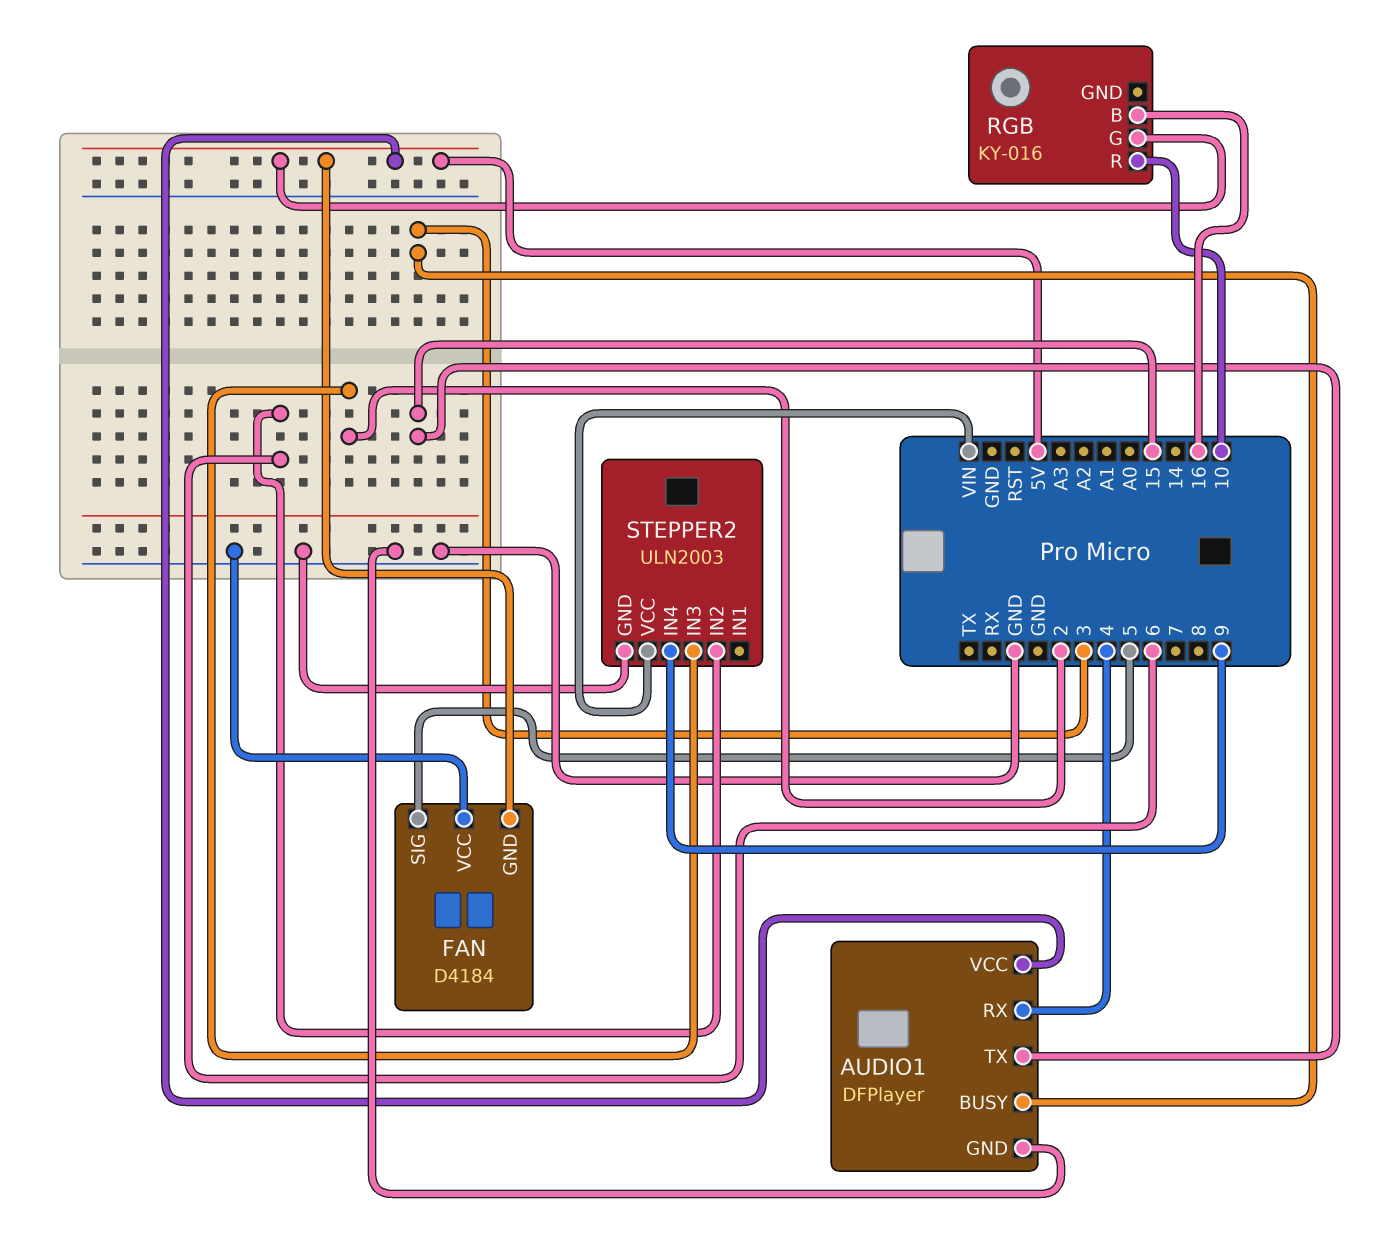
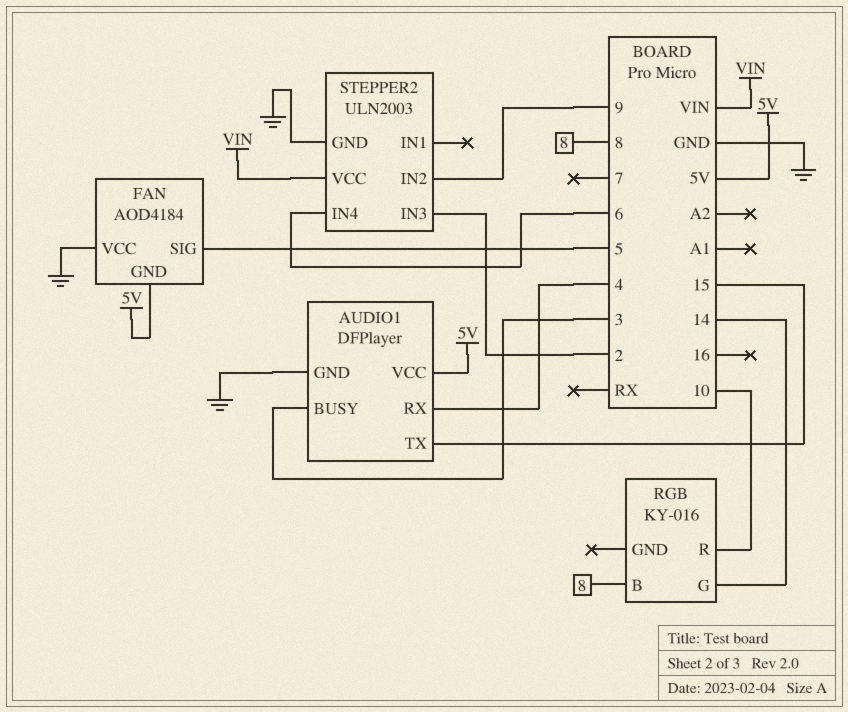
FAN: D4184 -> AOD4184
RGB pin B: 16 -> 8
RGB pin G: 5V -> 14
STEPPER2 pin IN2: 6 -> 9
STEPPER2 pin IN4: 9 -> 6

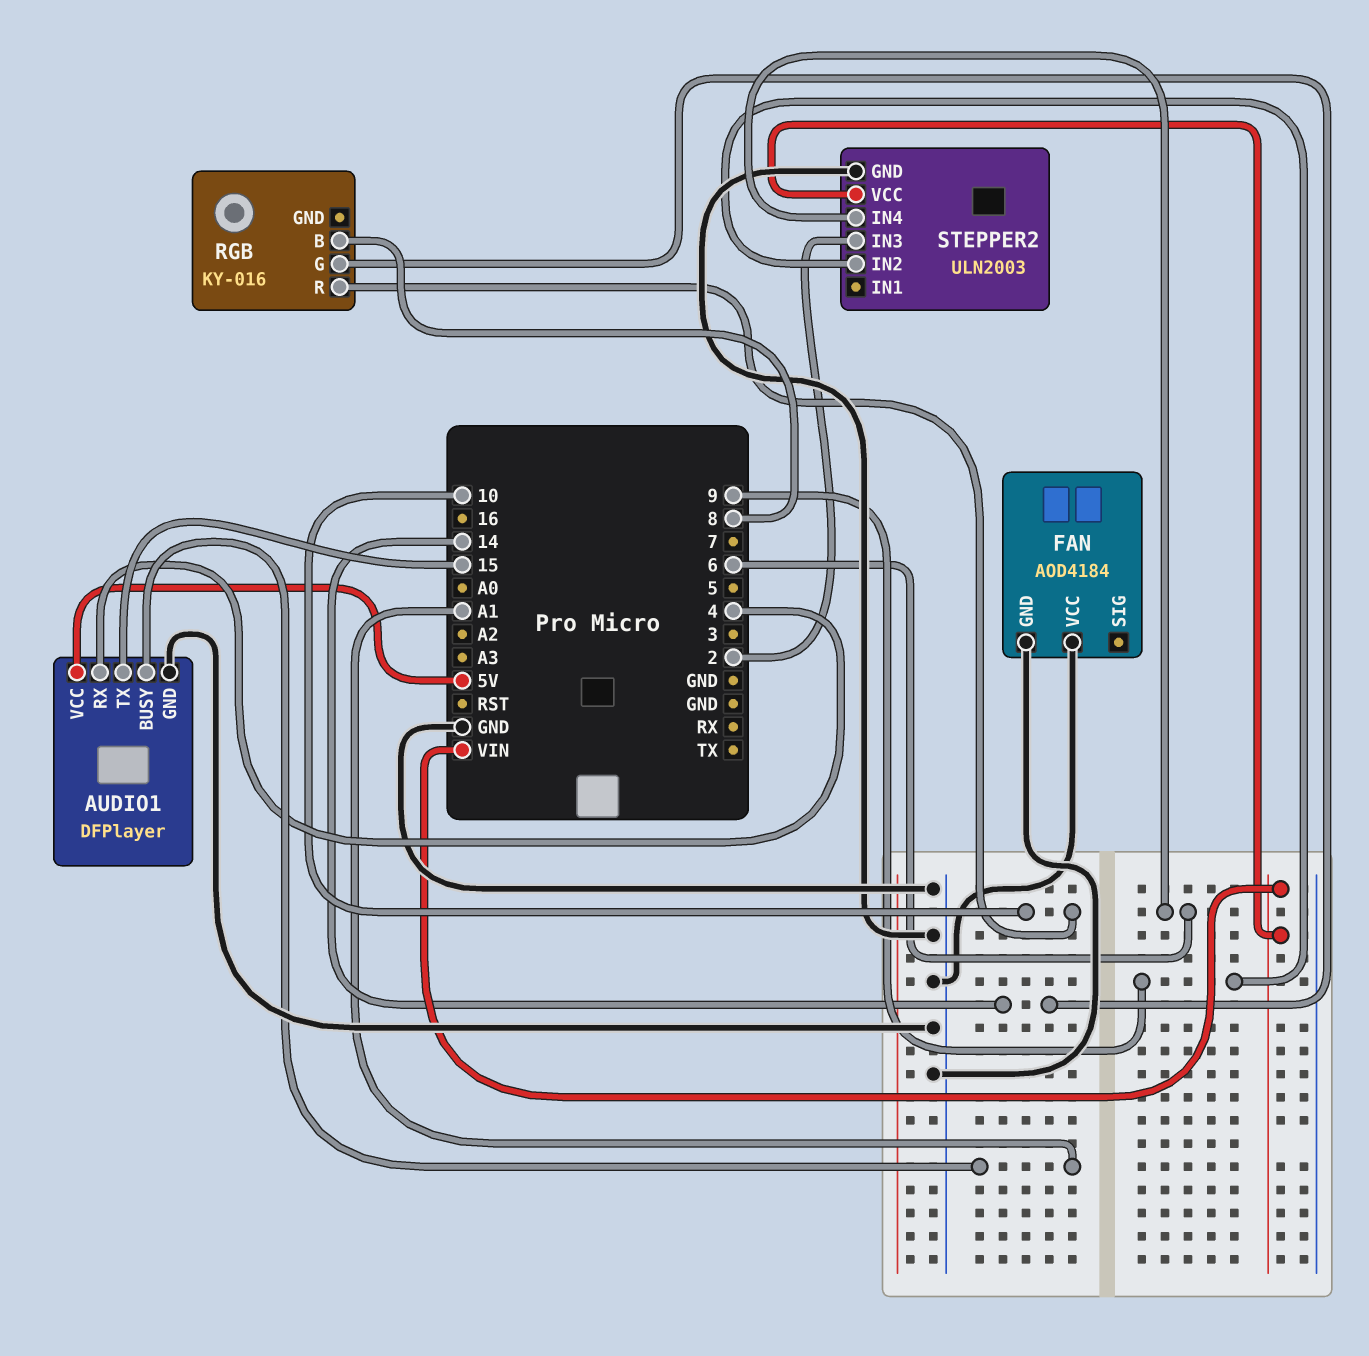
AUDIO1 pin BUSY: 3 -> A1
FAN pin GND: 5V -> GND
FAN pin SIG: 5 -> none

